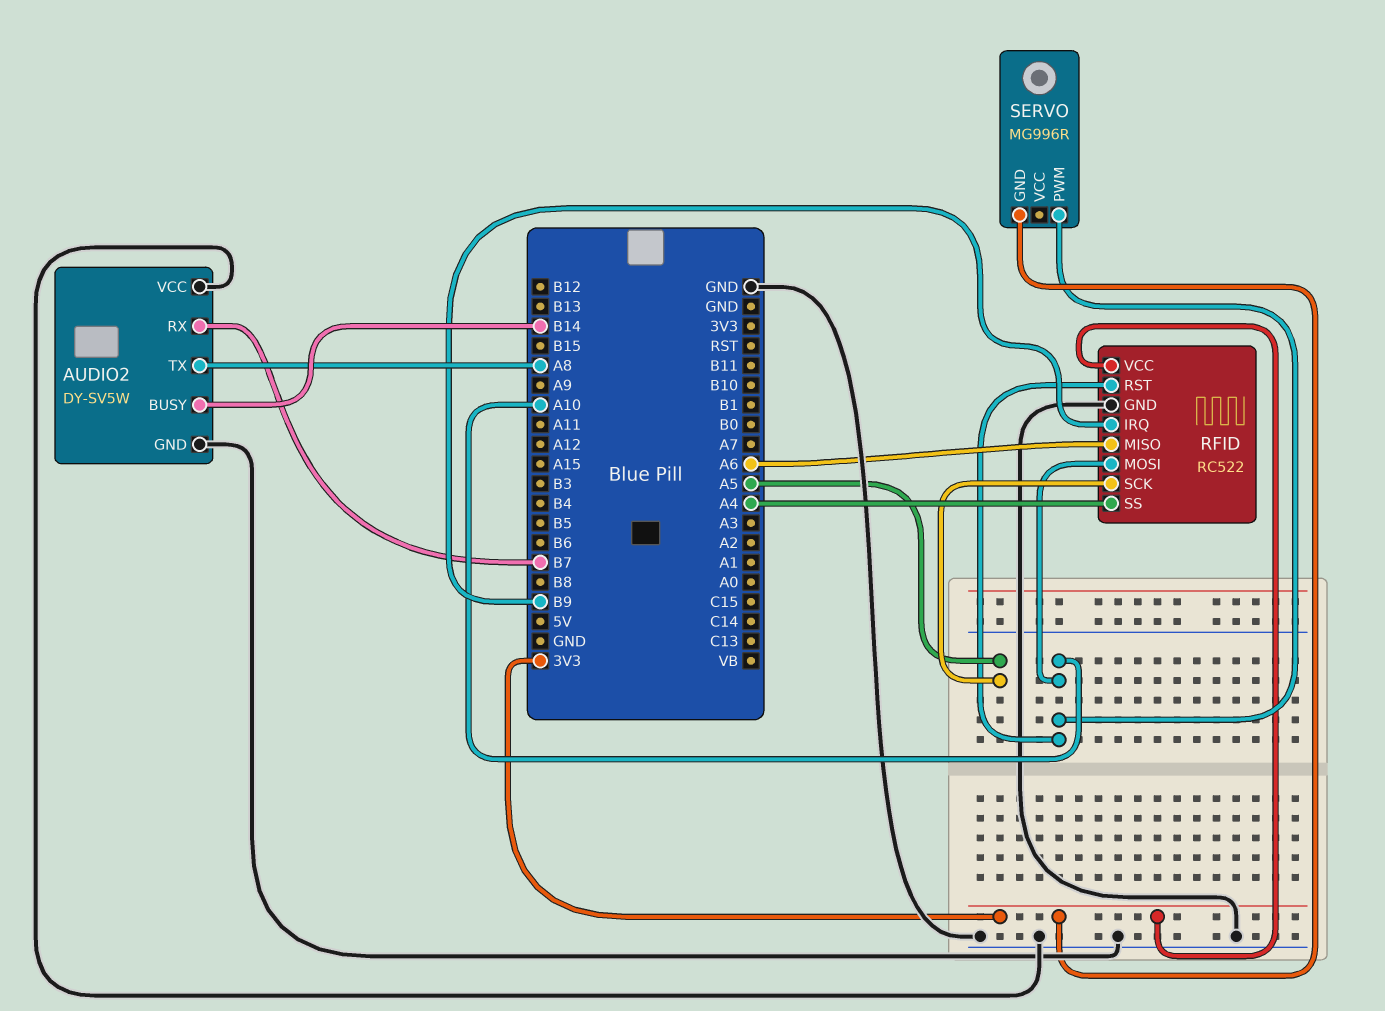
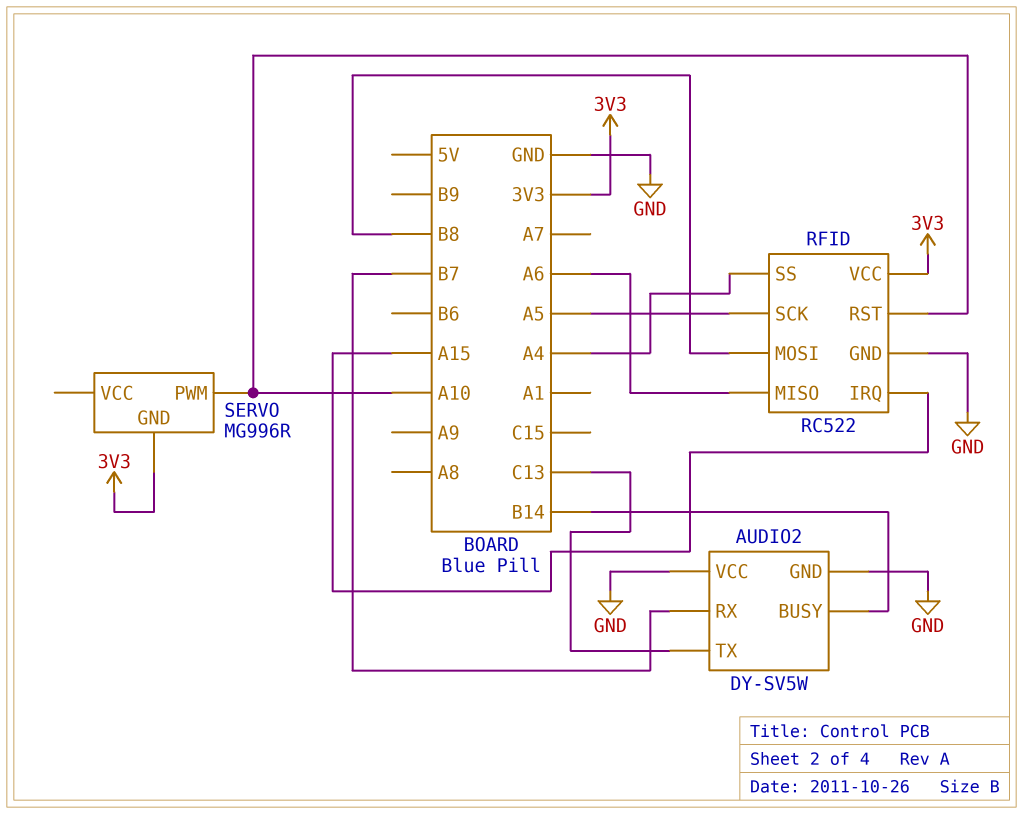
AUDIO2 pin TX: A8 -> C13
RFID pin IRQ: B9 -> A15
RFID pin MOSI: A10 -> B8

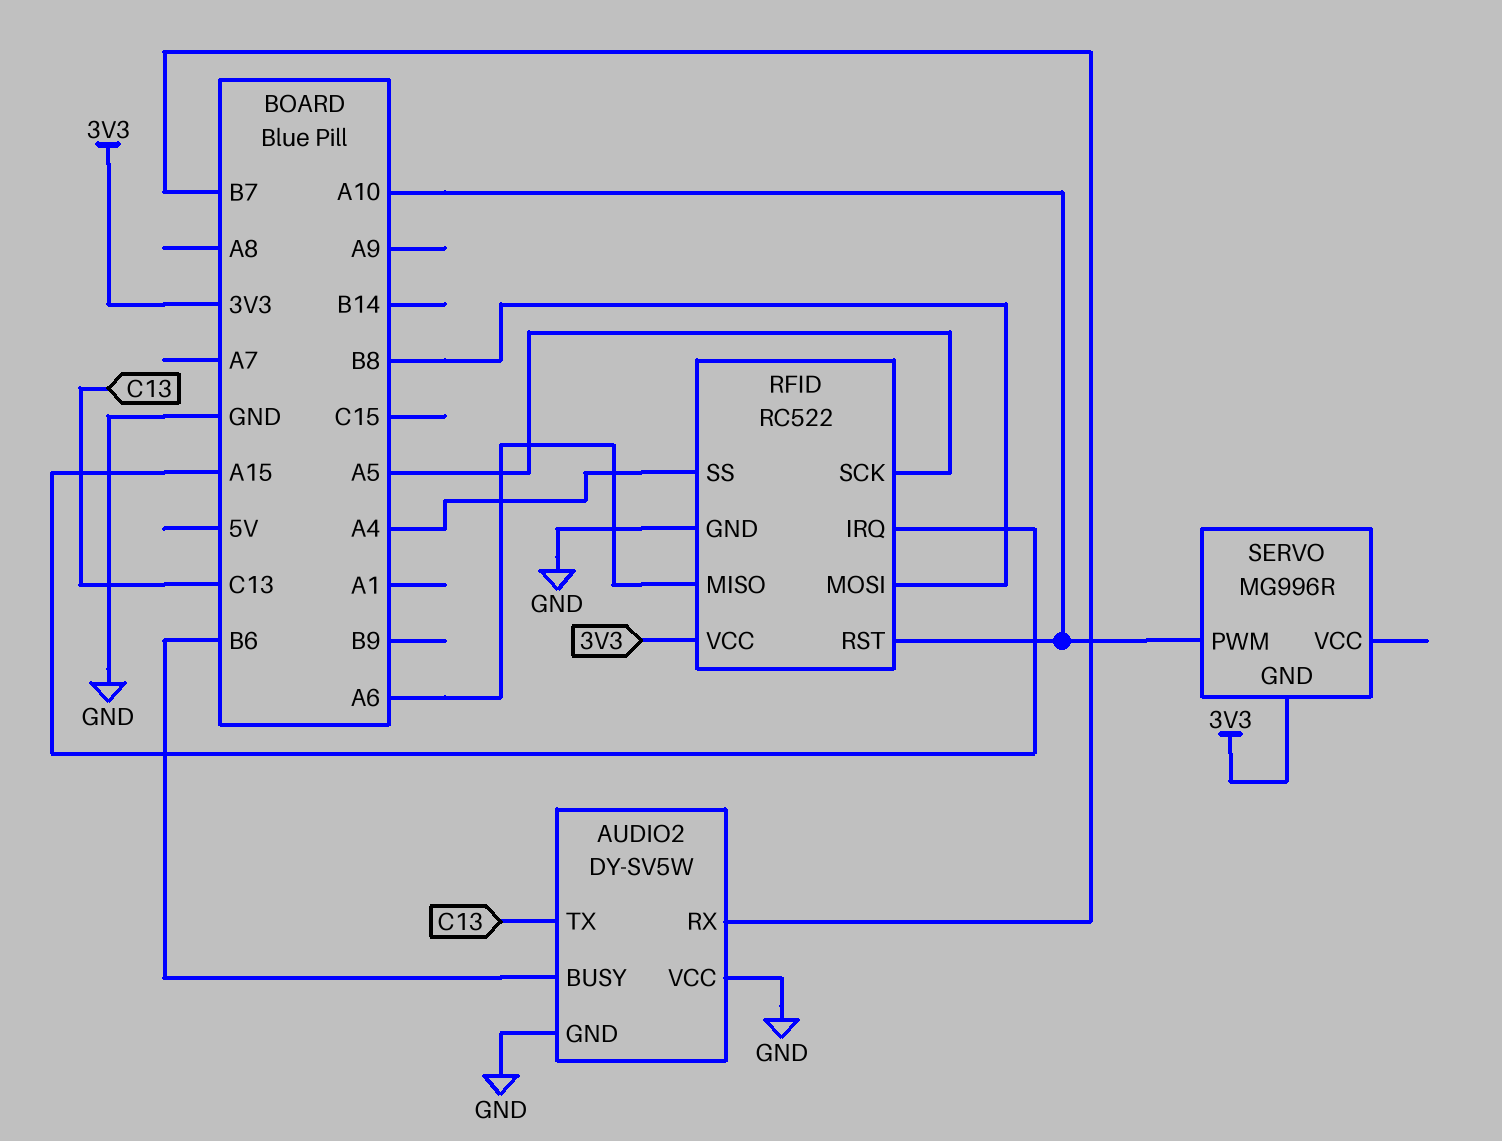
AUDIO2 pin BUSY: B14 -> B6

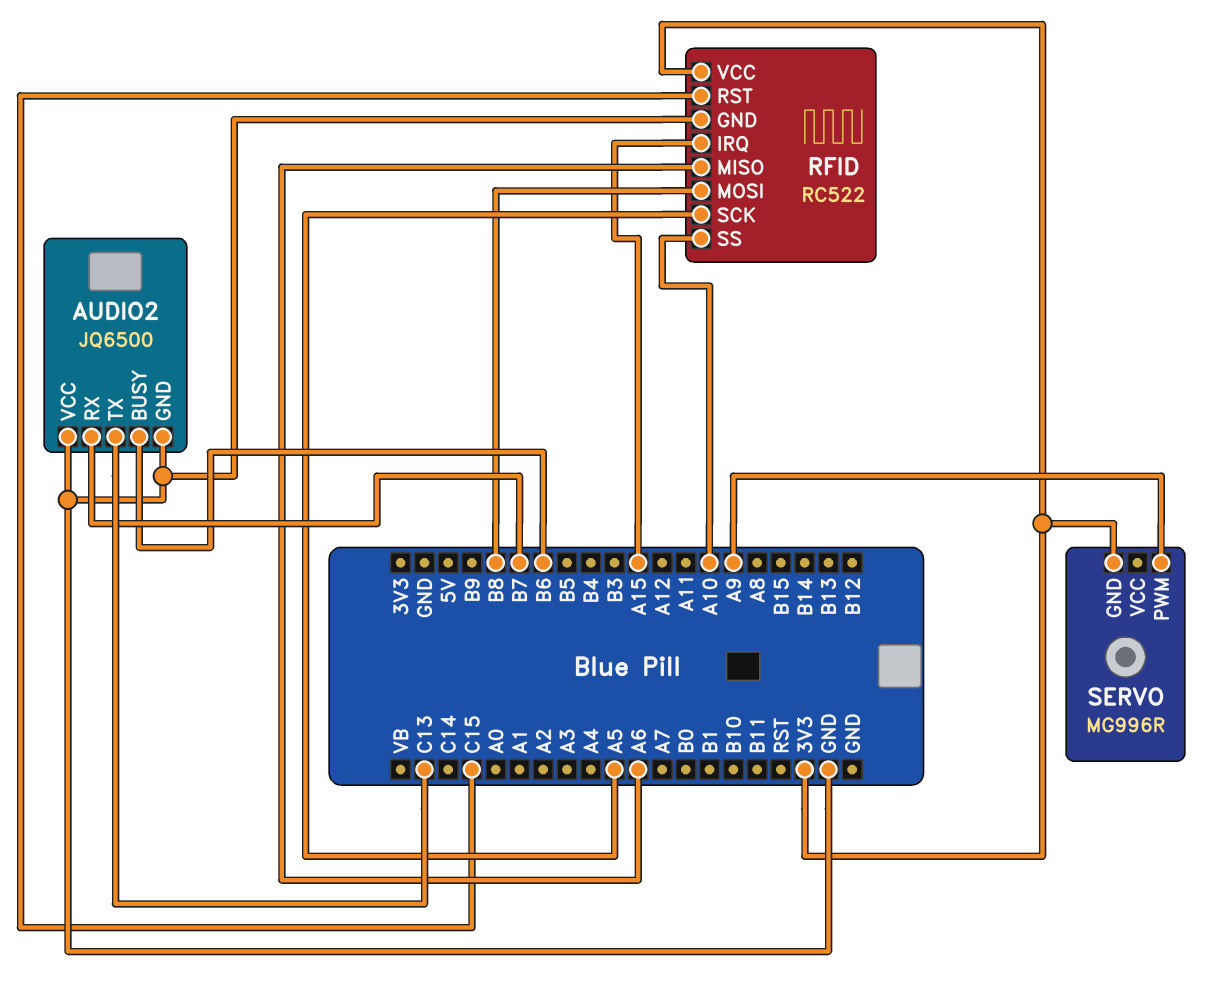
AUDIO2: DY-SV5W -> JQ6500
RFID pin RST: A10 -> C15
RFID pin SS: A4 -> A10
SERVO pin PWM: A10 -> A9

